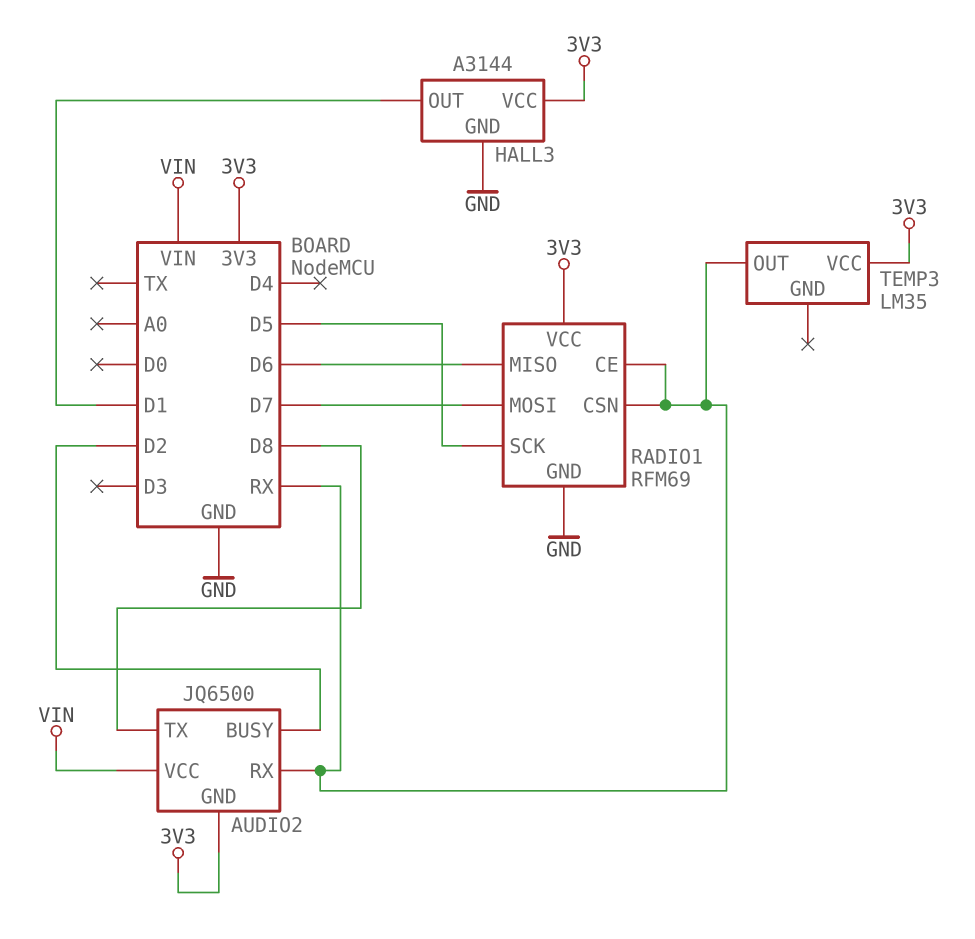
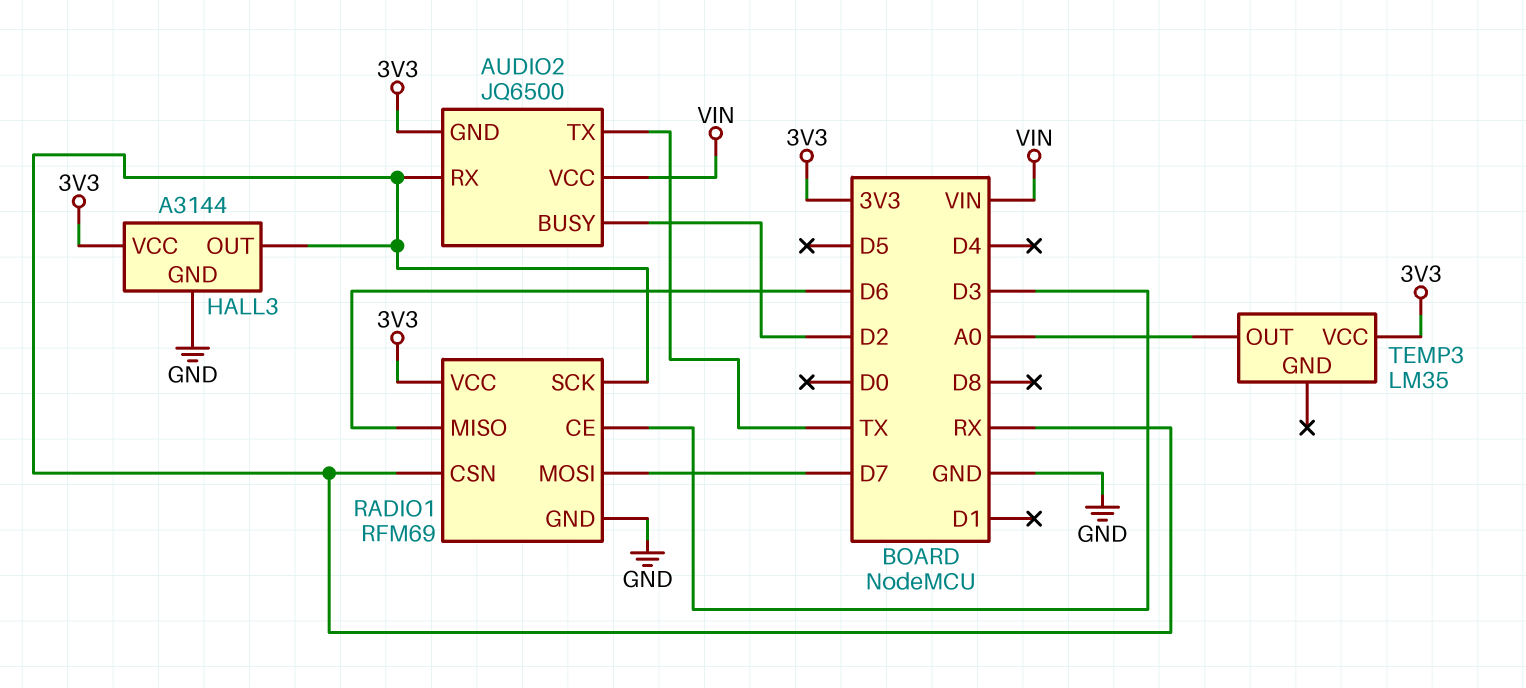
AUDIO2 pin TX: D8 -> TX
HALL3 pin OUT: D1 -> RX
RADIO1 pin CE: RX -> D3
RADIO1 pin SCK: D5 -> RX
TEMP3 pin OUT: RX -> A0

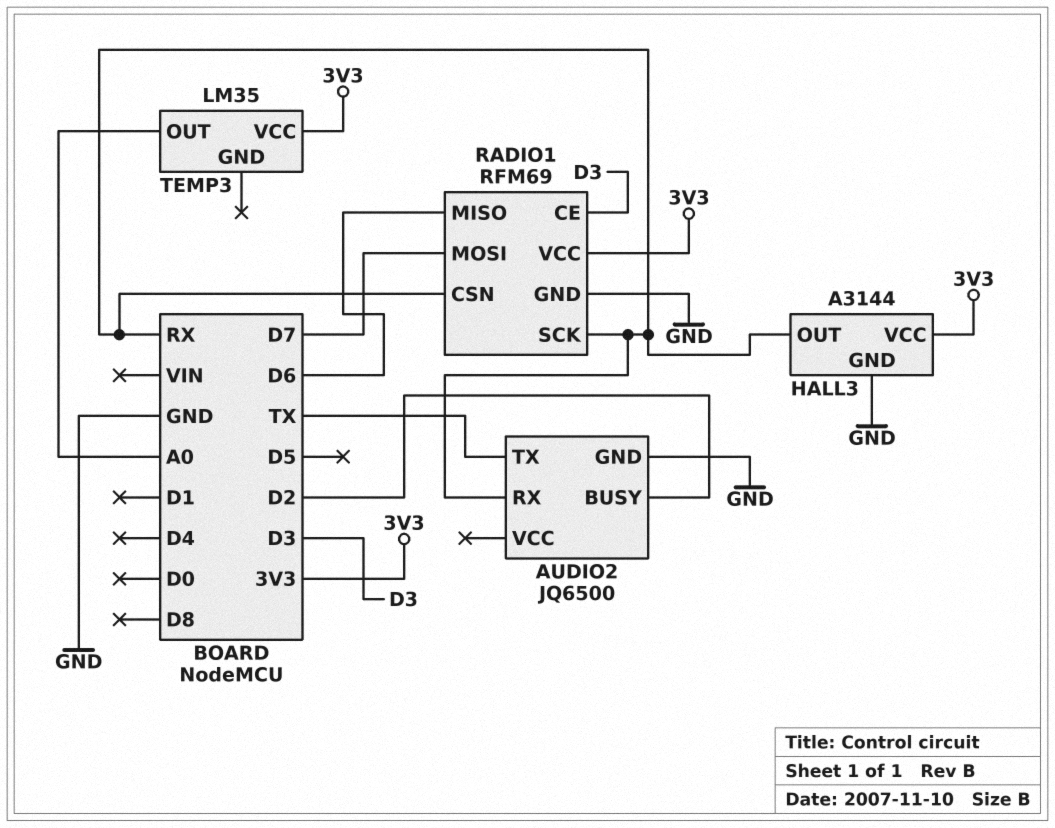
AUDIO2 pin GND: 3V3 -> GND
AUDIO2 pin VCC: VIN -> none

